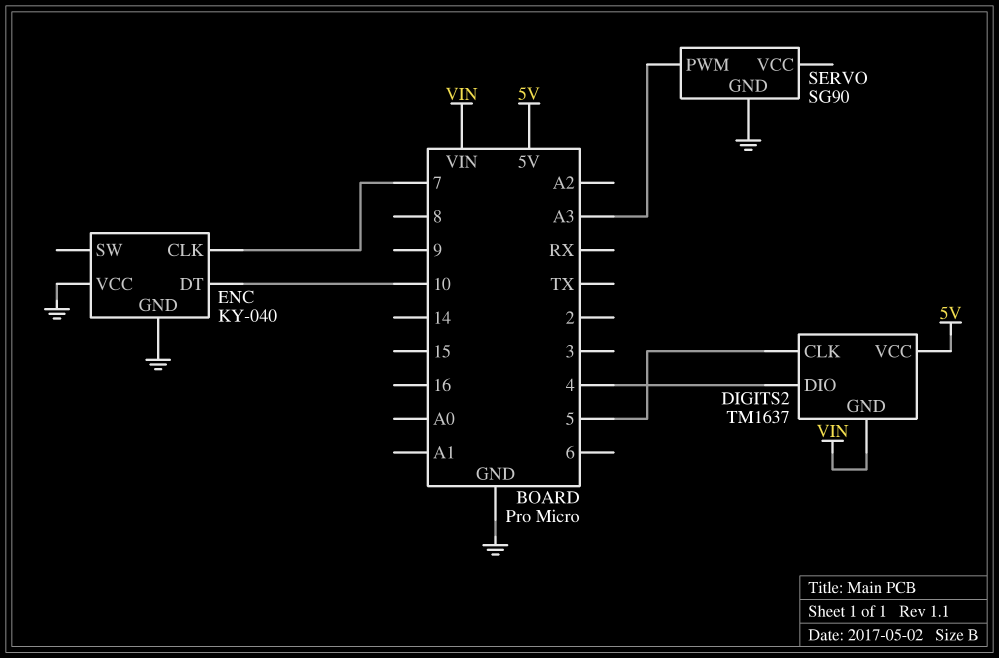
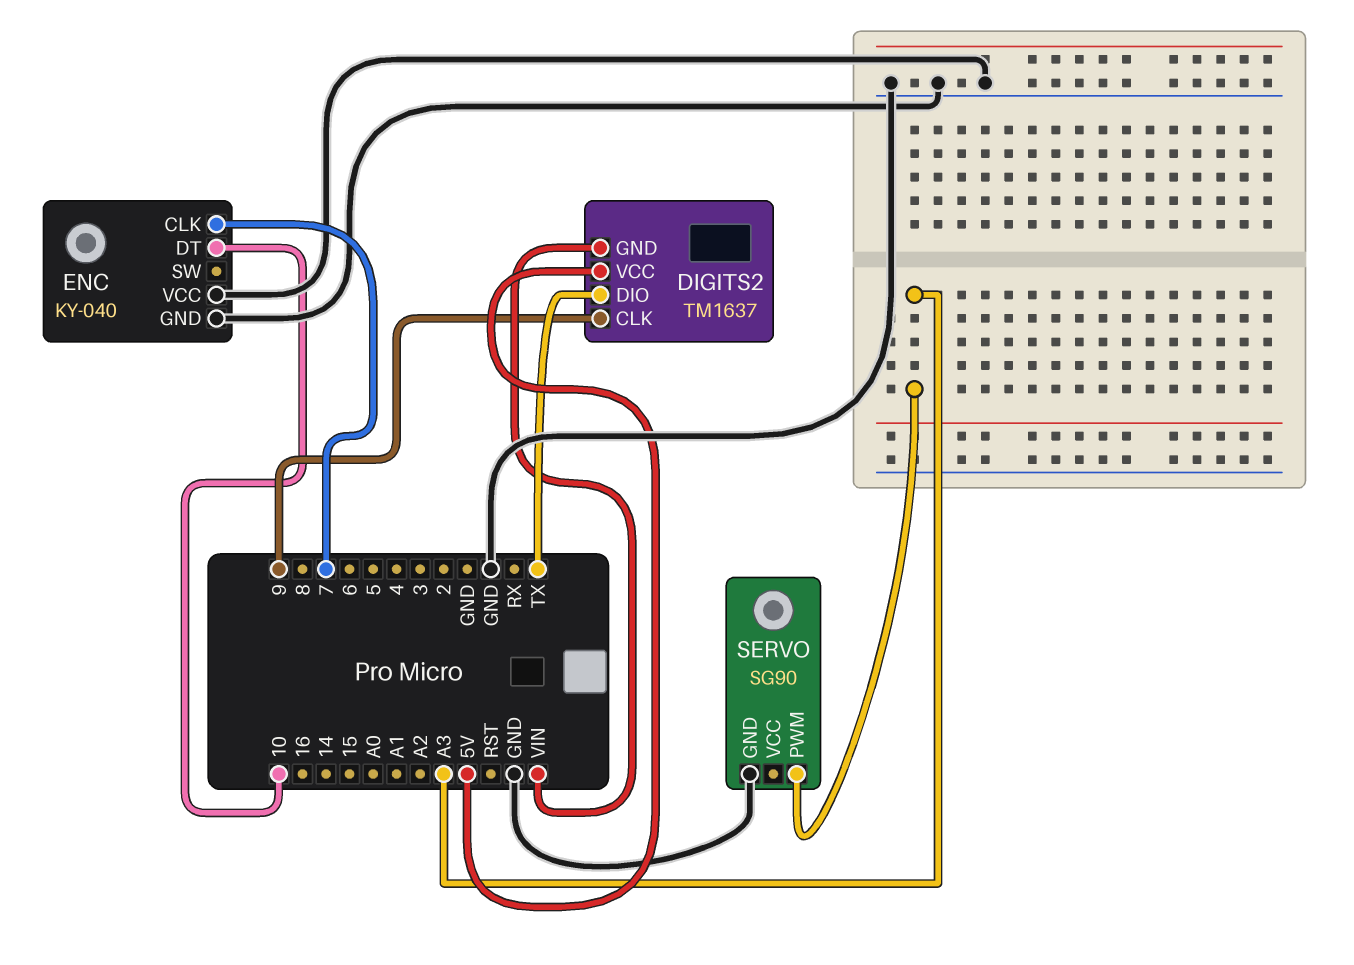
DIGITS2 pin CLK: 5 -> 9
DIGITS2 pin DIO: 4 -> TX

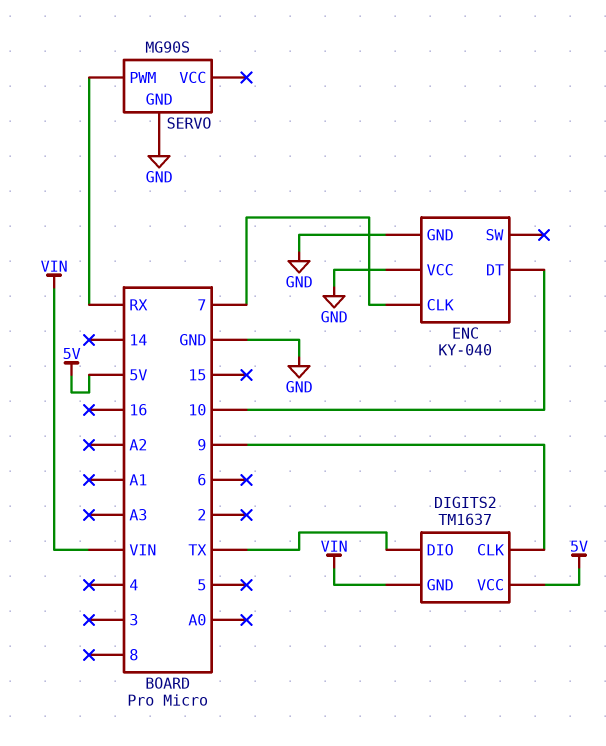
SERVO: SG90 -> MG90S
SERVO pin PWM: A3 -> RX

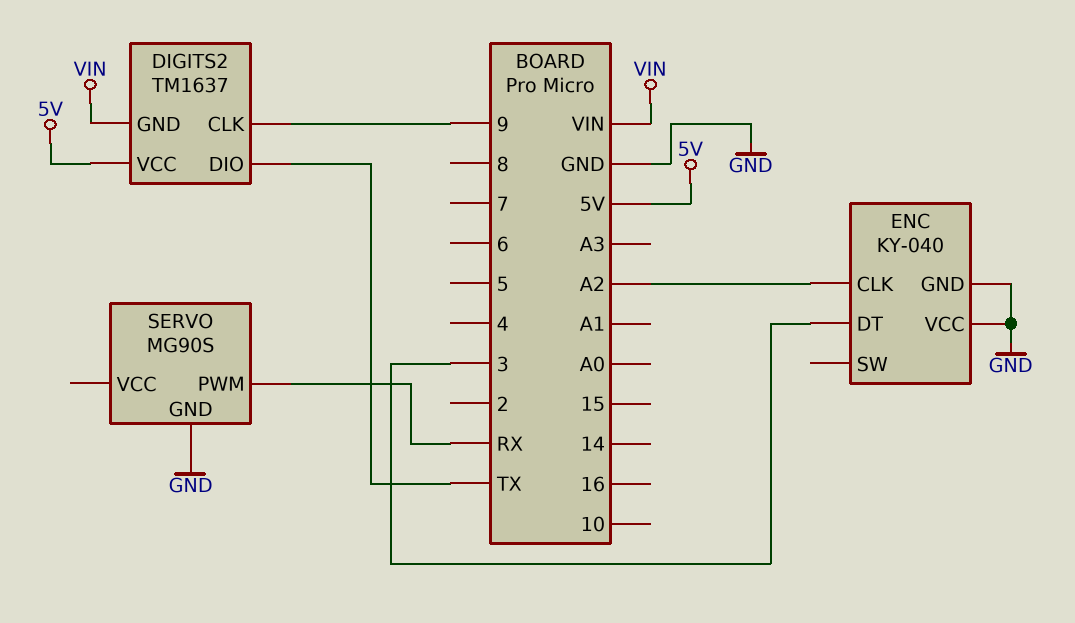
ENC pin CLK: 7 -> A2
ENC pin DT: 10 -> 3

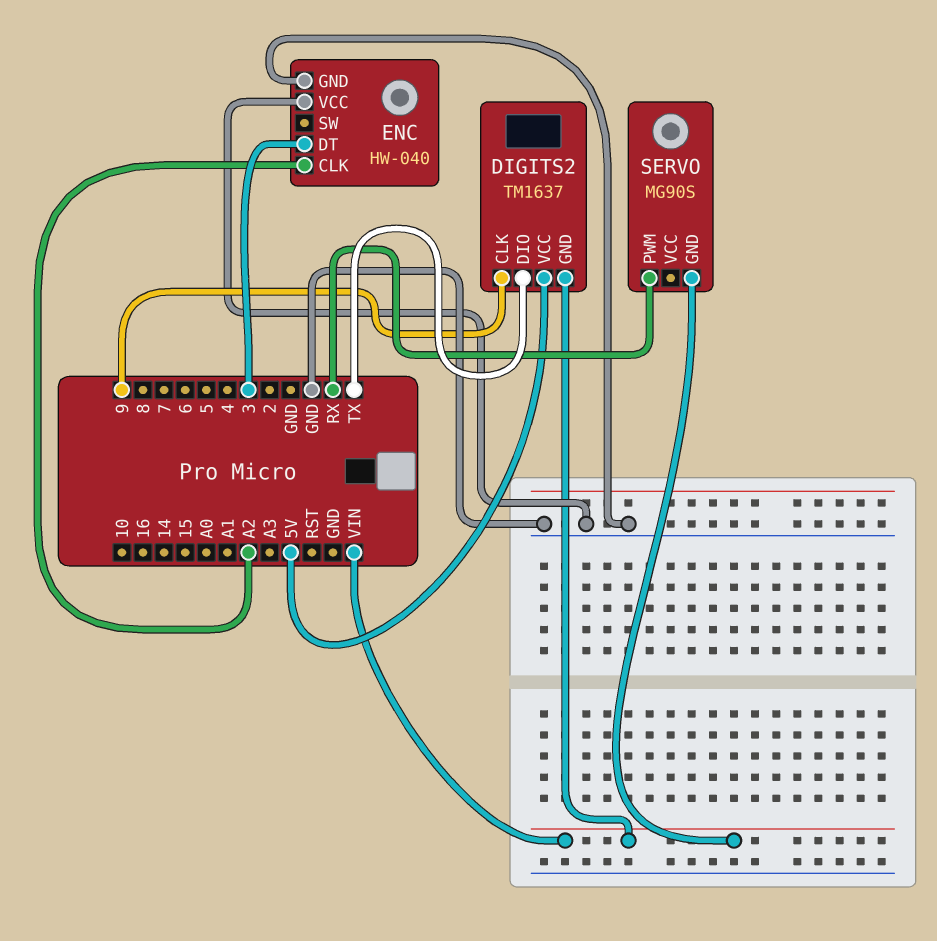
ENC: KY-040 -> HW-040
SERVO pin GND: GND -> VIN

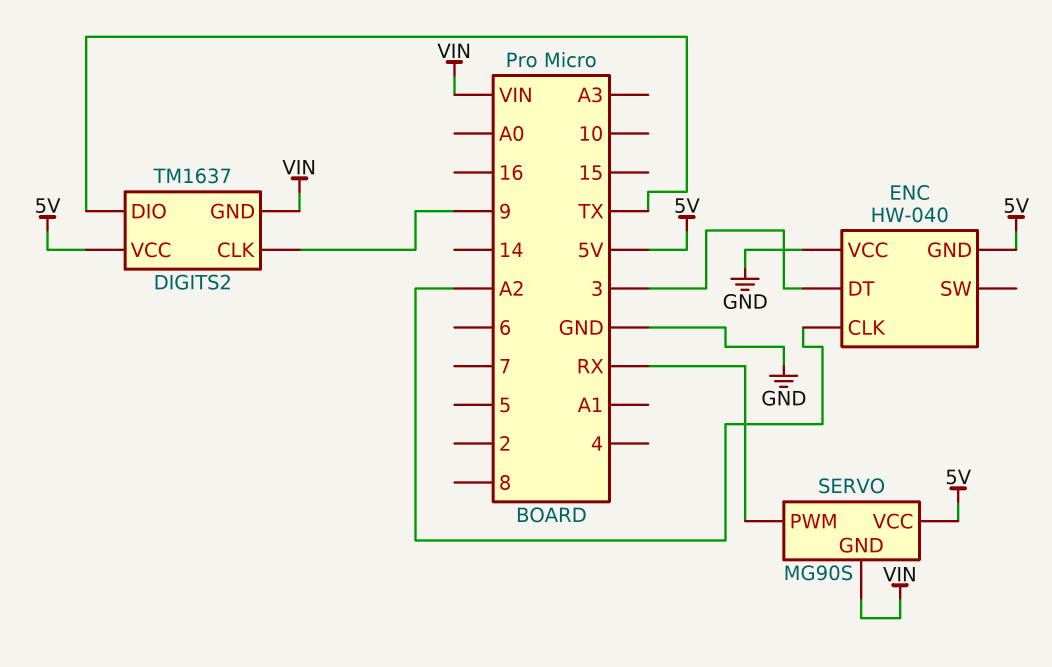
ENC pin GND: GND -> 5V
SERVO pin VCC: none -> 5V

